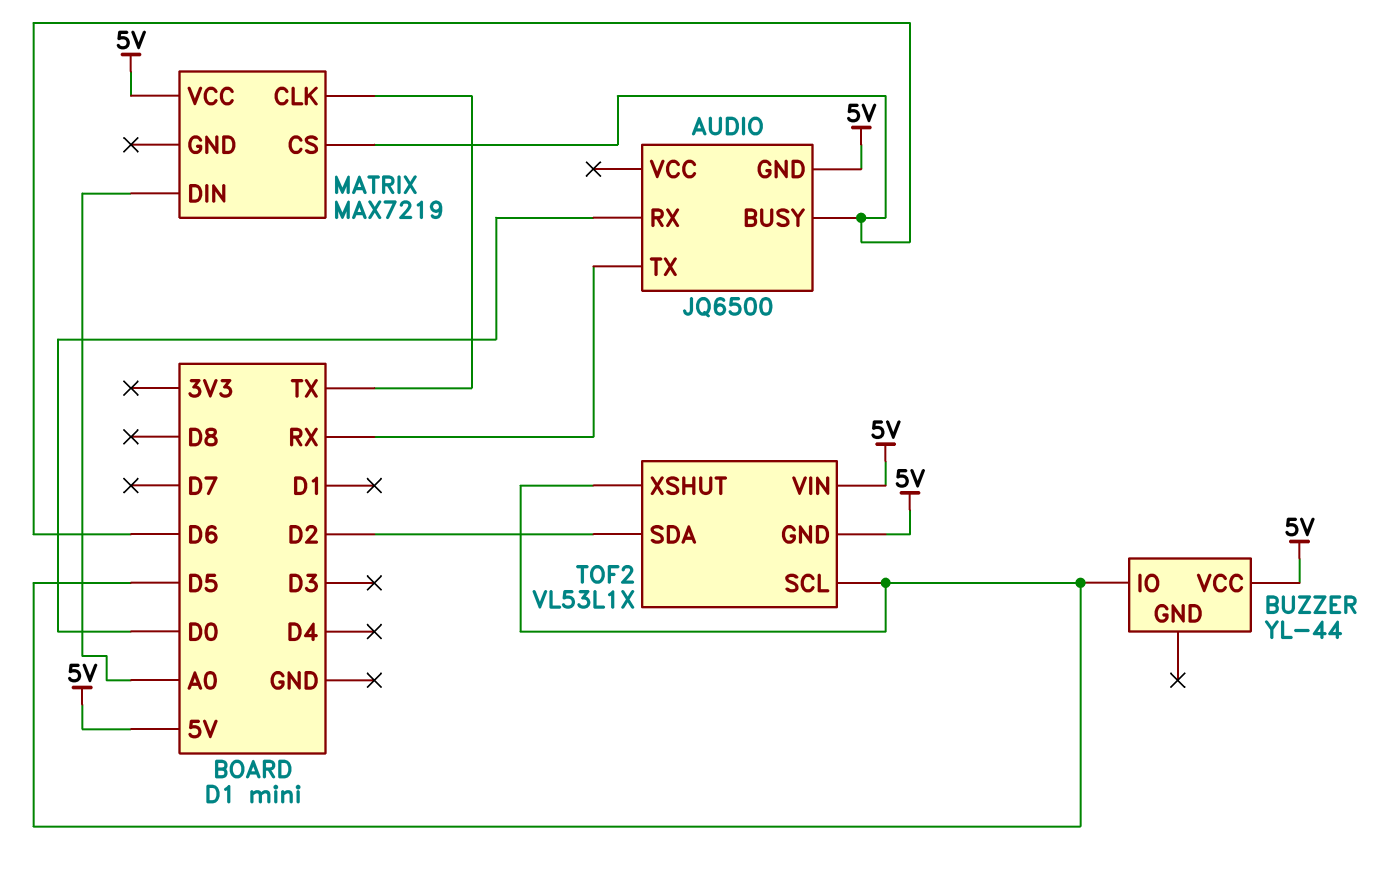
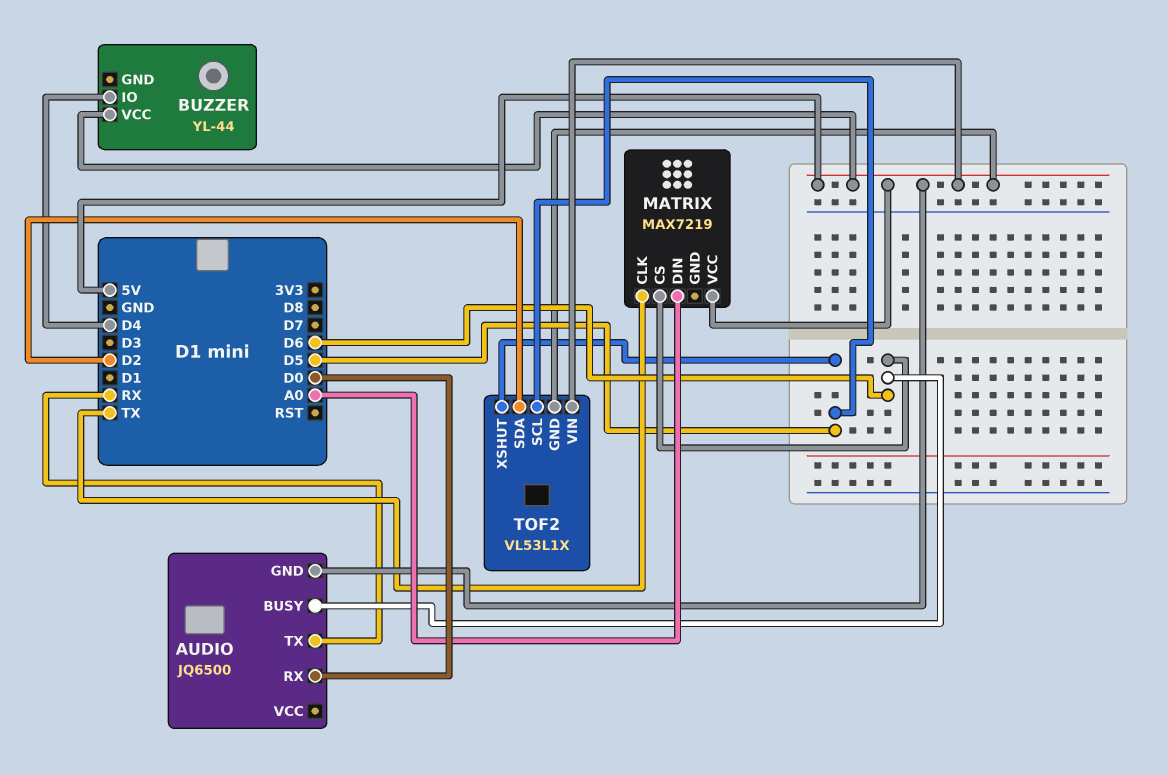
BUZZER pin IO: D5 -> D4

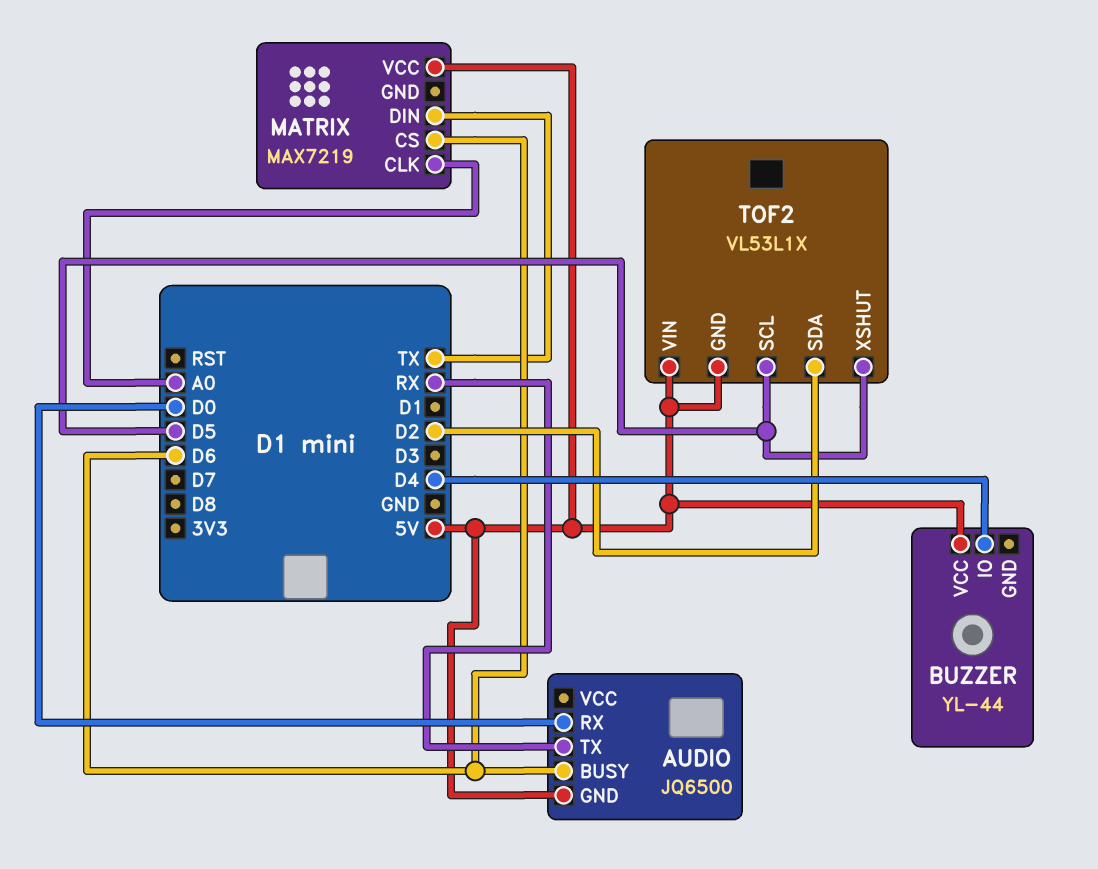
MATRIX pin CLK: TX -> A0
MATRIX pin DIN: A0 -> TX

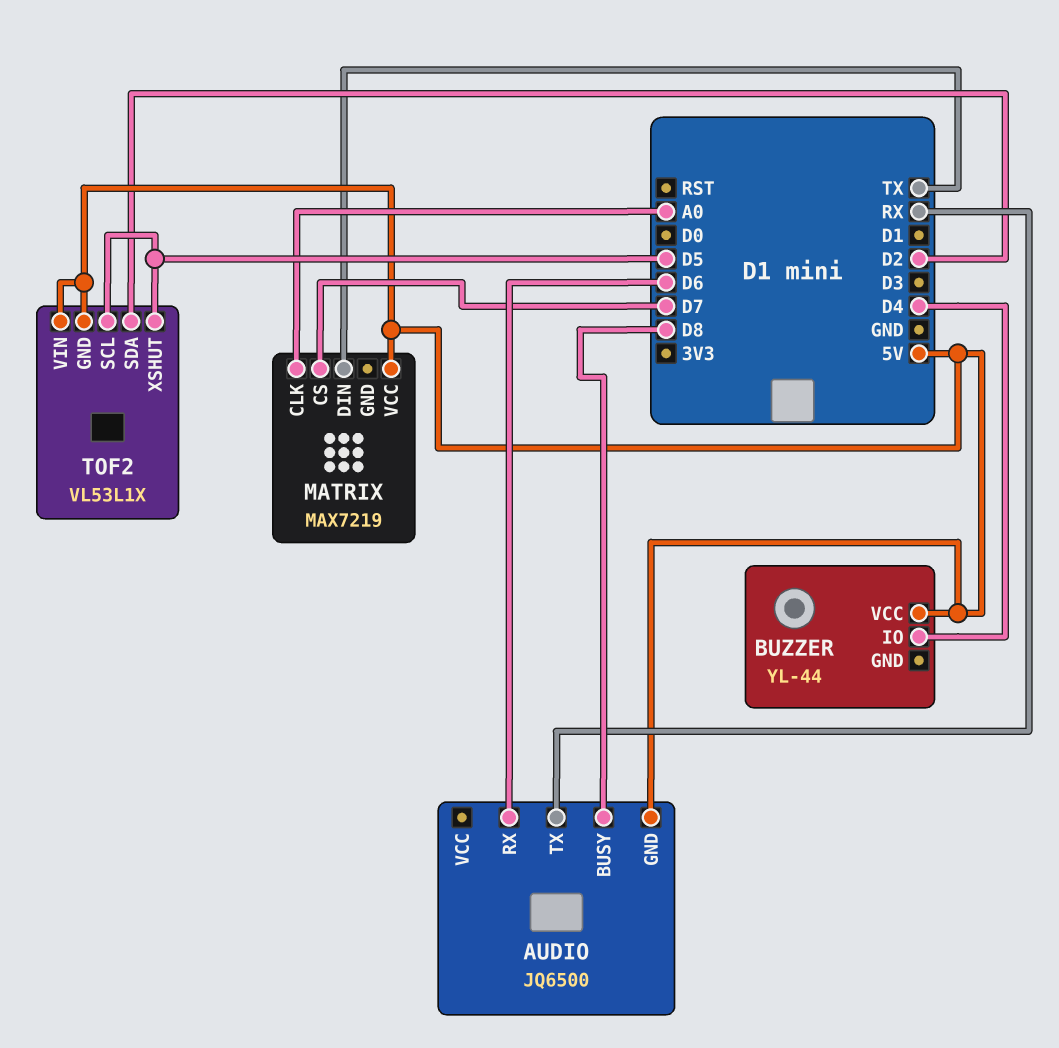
AUDIO pin BUSY: D6 -> D8
AUDIO pin RX: D0 -> D6
MATRIX pin CS: D6 -> D7

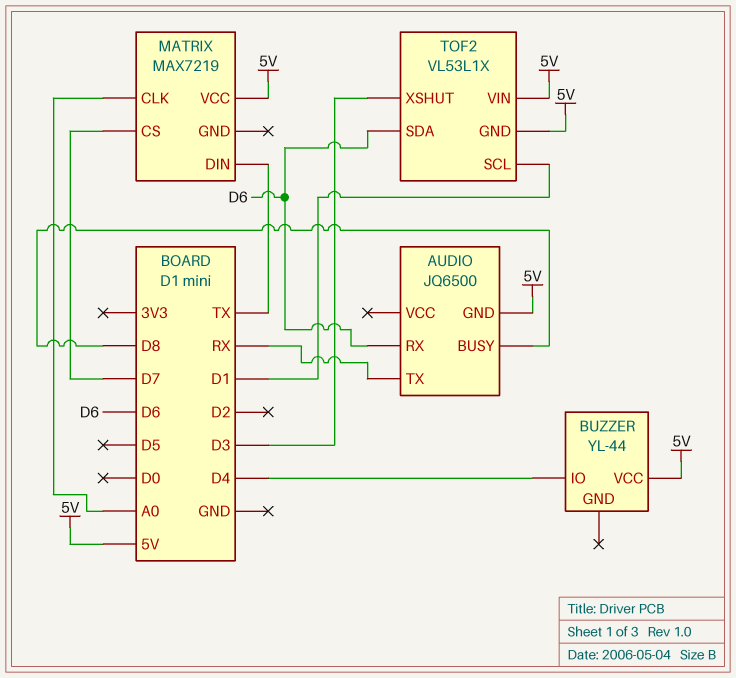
TOF2 pin SCL: D5 -> D1
TOF2 pin SDA: D2 -> D6
TOF2 pin XSHUT: D5 -> D3

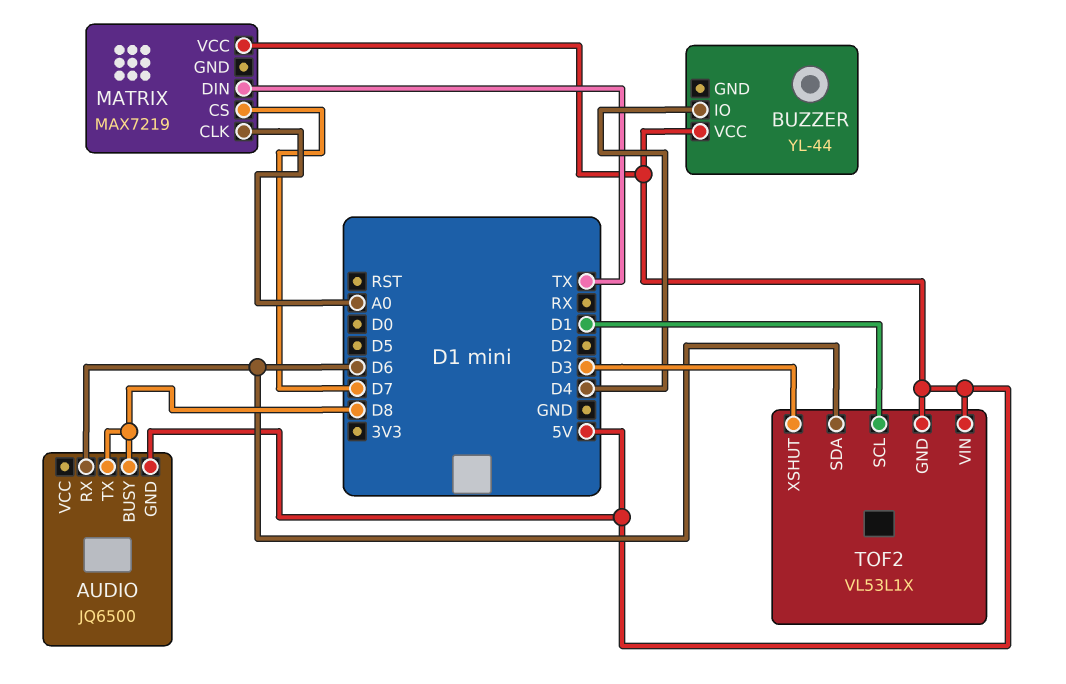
AUDIO pin TX: RX -> D8

